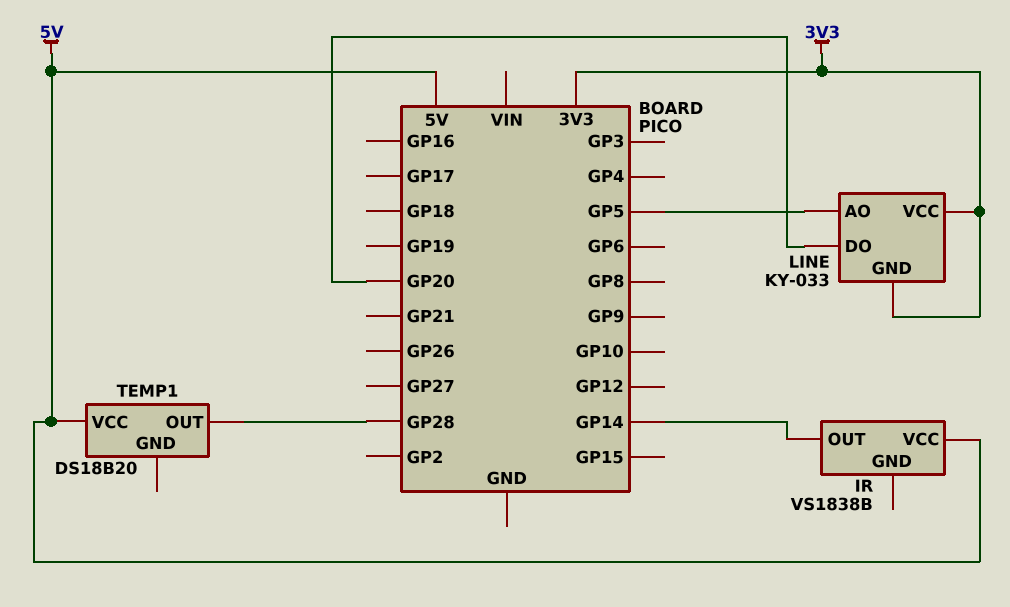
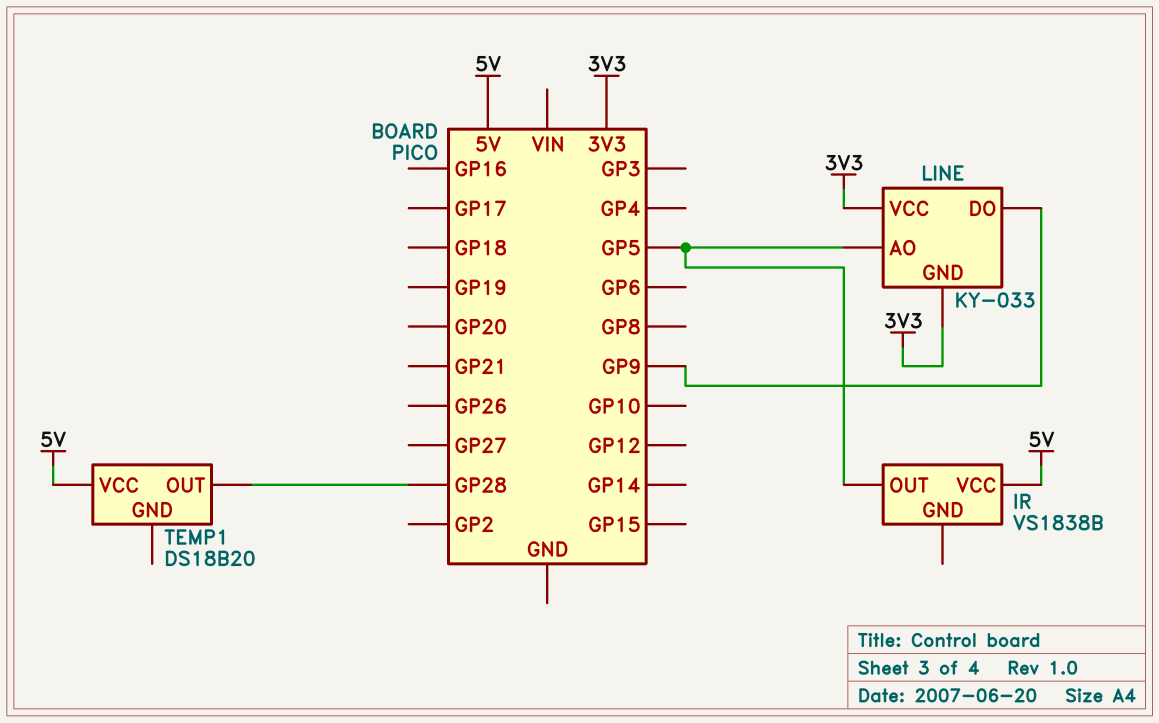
IR pin OUT: GP14 -> GP5
LINE pin DO: GP20 -> GP9

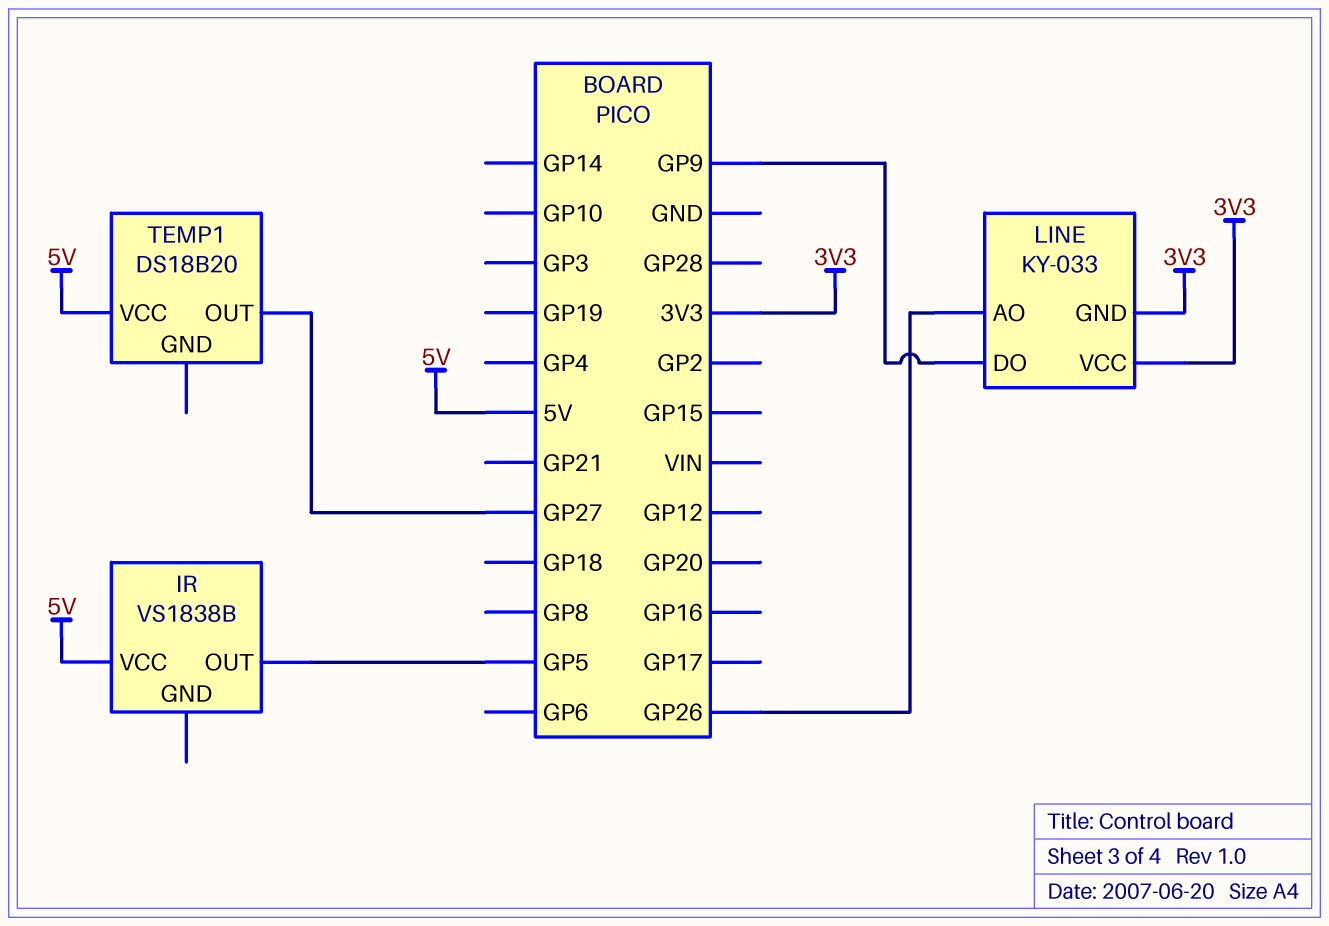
LINE pin AO: GP5 -> GP26
TEMP1 pin OUT: GP28 -> GP27

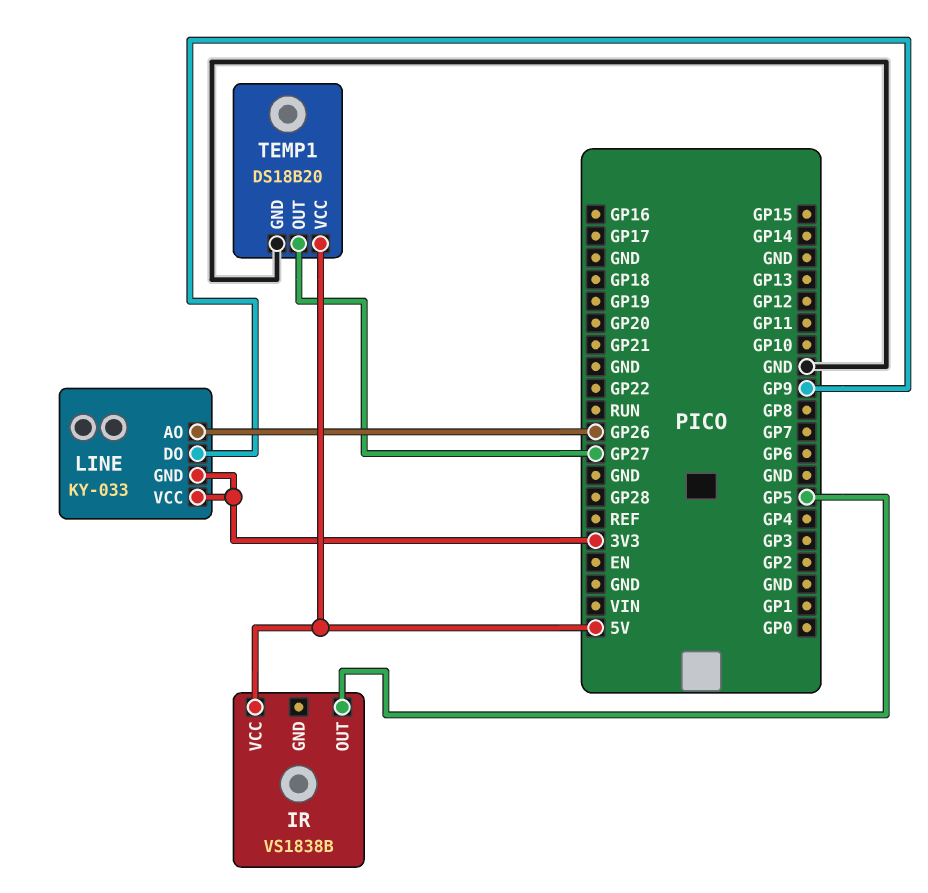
TEMP1 pin GND: none -> GND

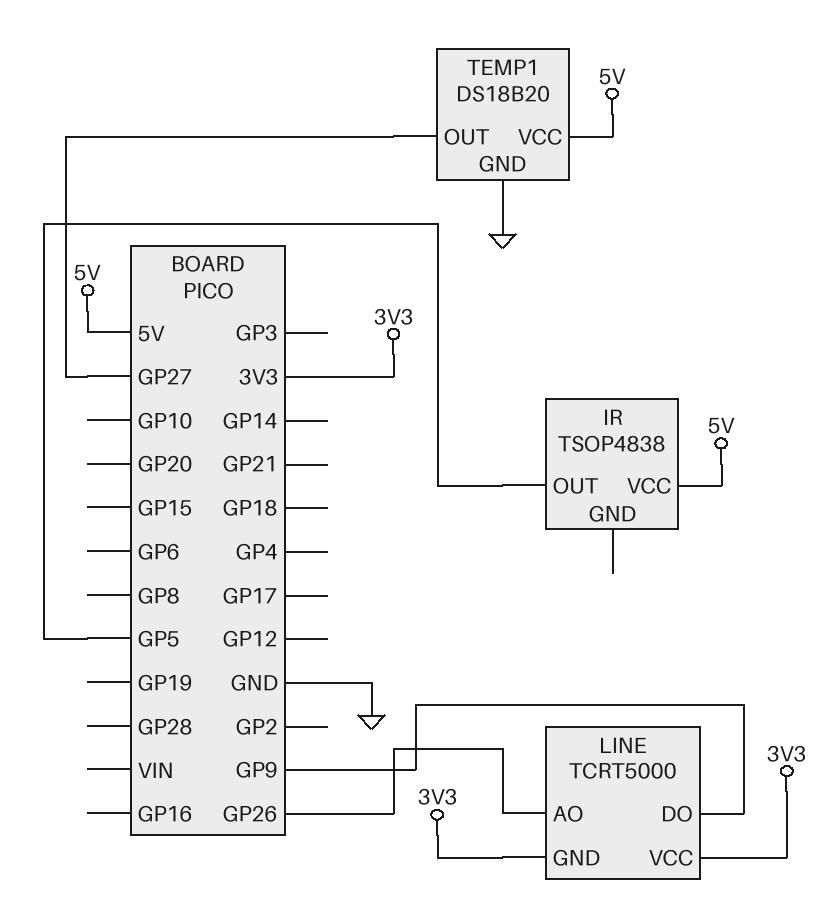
IR: VS1838B -> TSOP4838
LINE: KY-033 -> TCRT5000

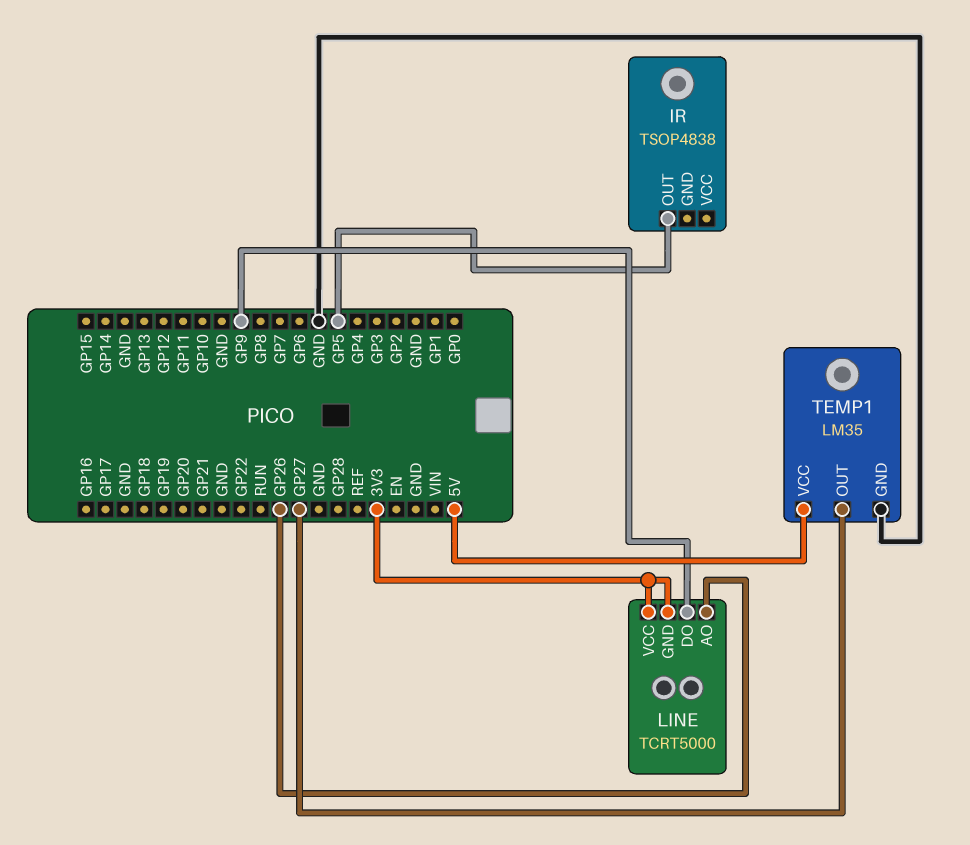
IR pin VCC: 5V -> none
TEMP1: DS18B20 -> LM35

